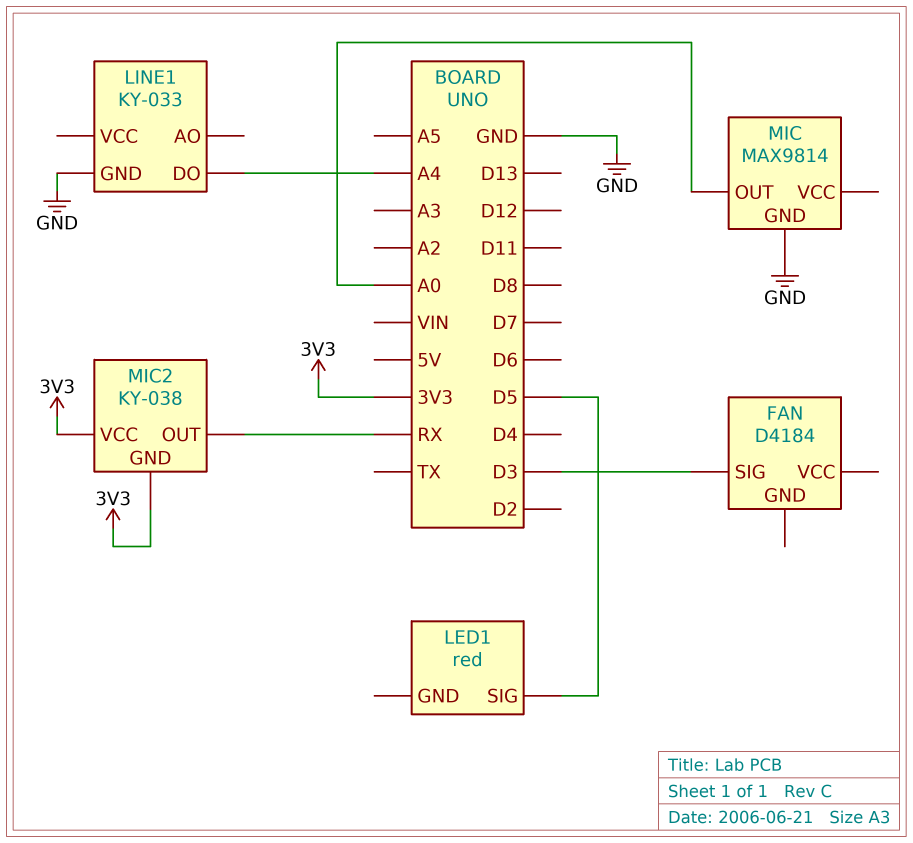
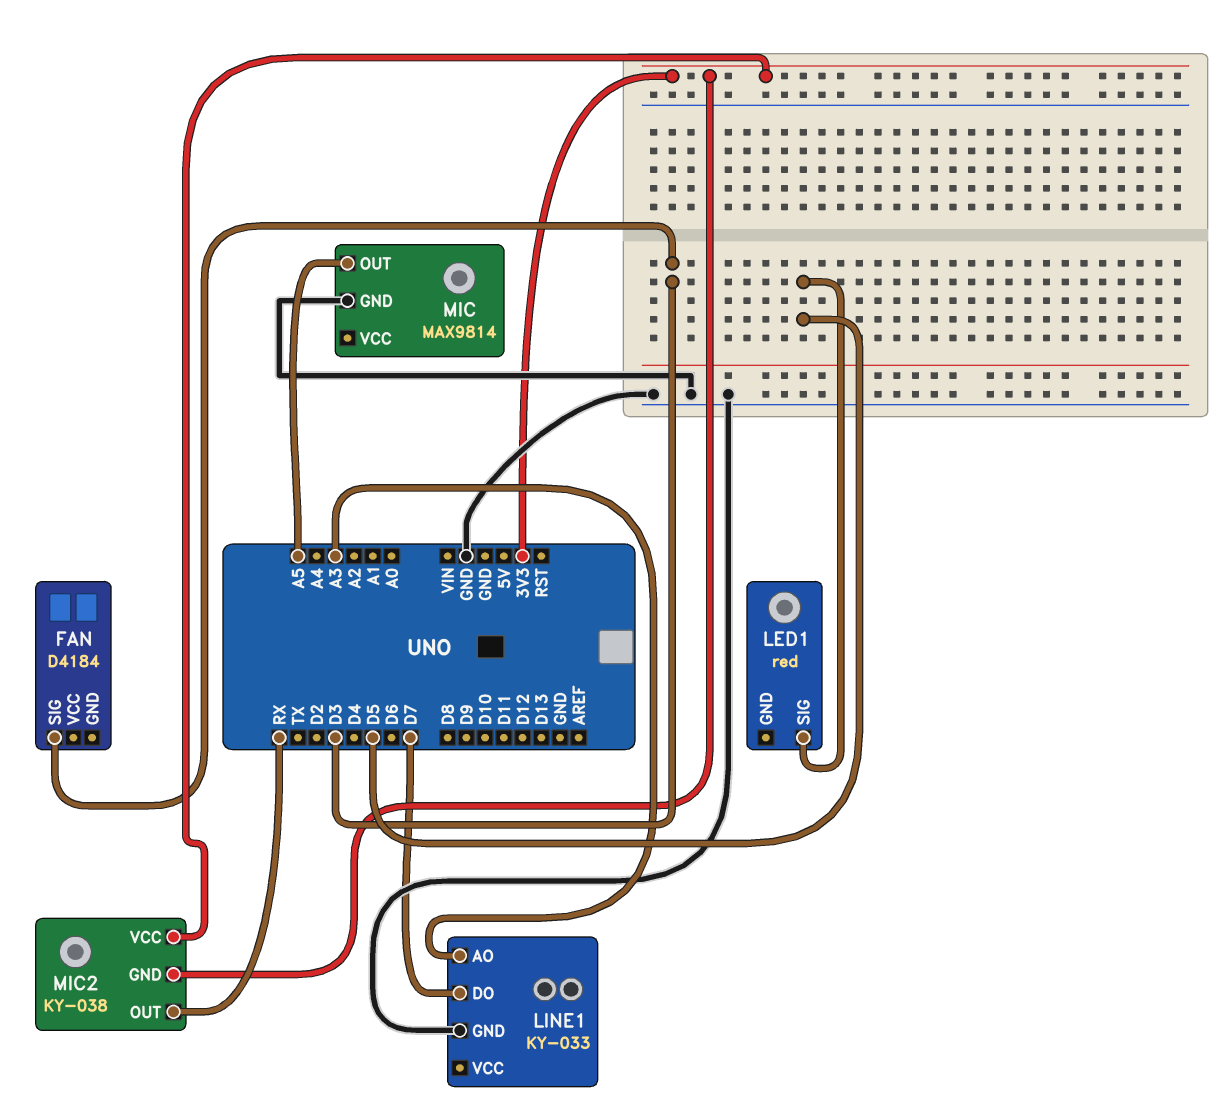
LINE1 pin AO: none -> A3
LINE1 pin DO: A4 -> D7
MIC pin OUT: A0 -> A5

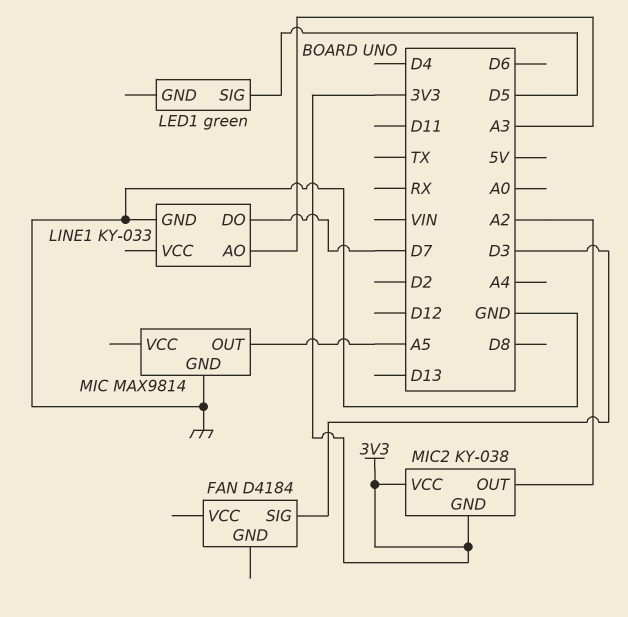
LED1: red -> green
MIC2 pin OUT: RX -> A2

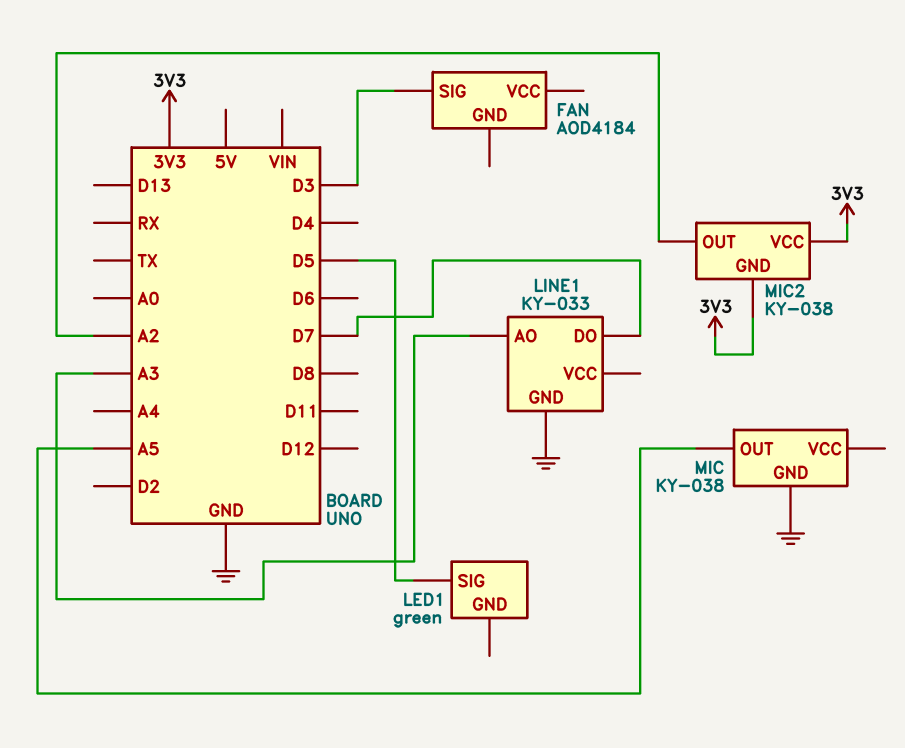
FAN: D4184 -> AOD4184
MIC: MAX9814 -> KY-038

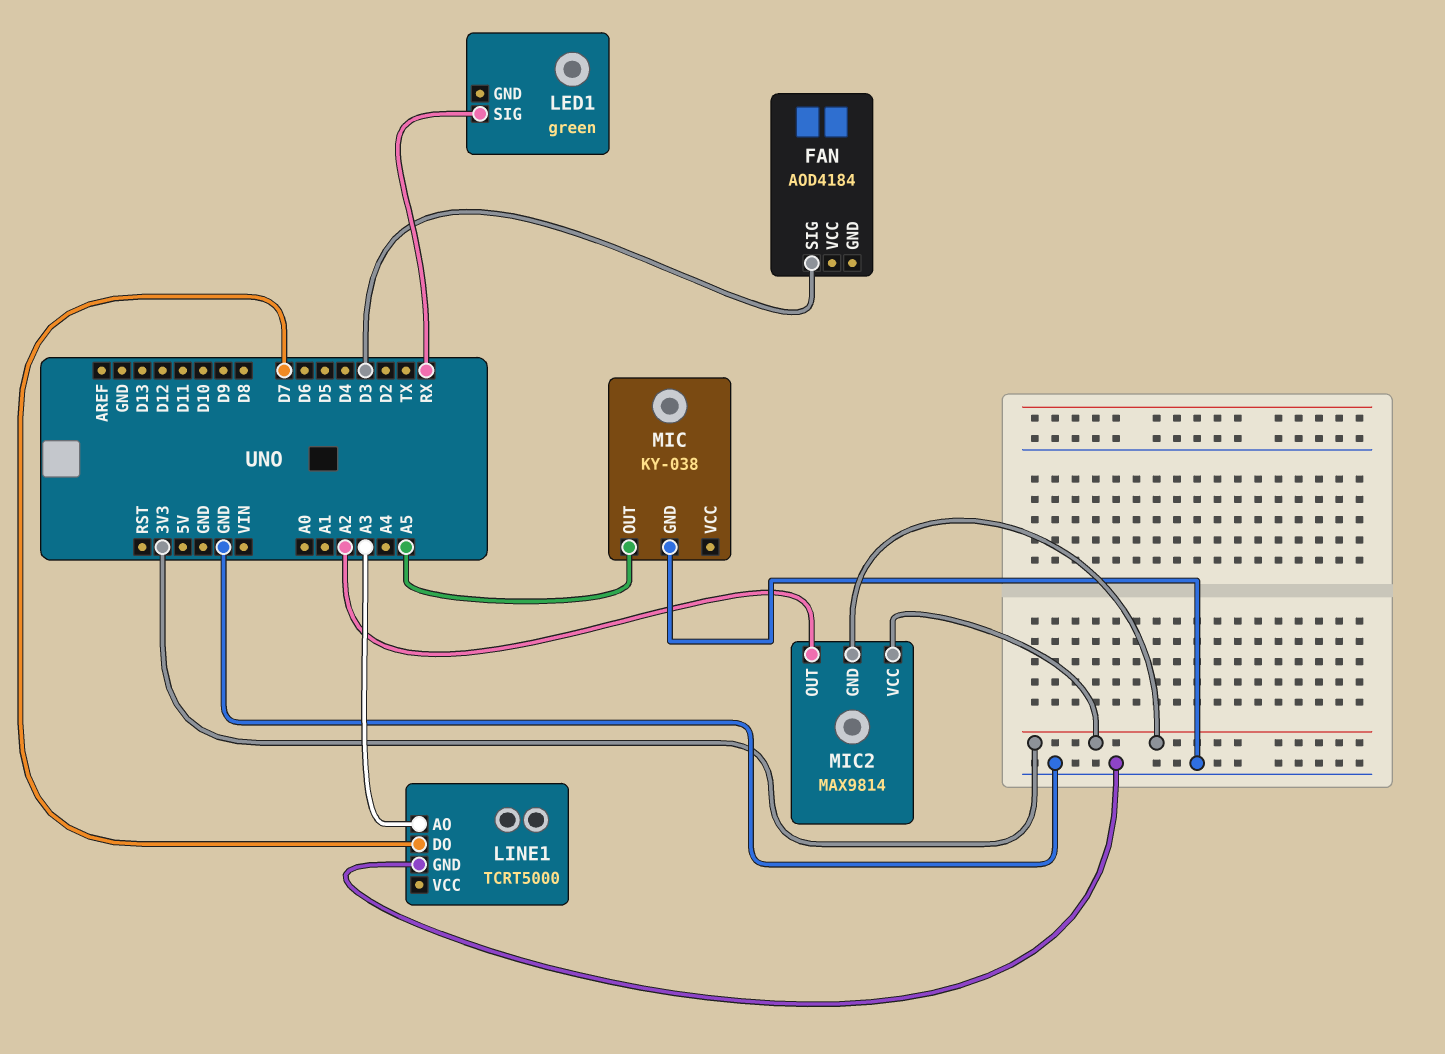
LED1 pin SIG: D5 -> RX
LINE1: KY-033 -> TCRT5000
MIC2: KY-038 -> MAX9814

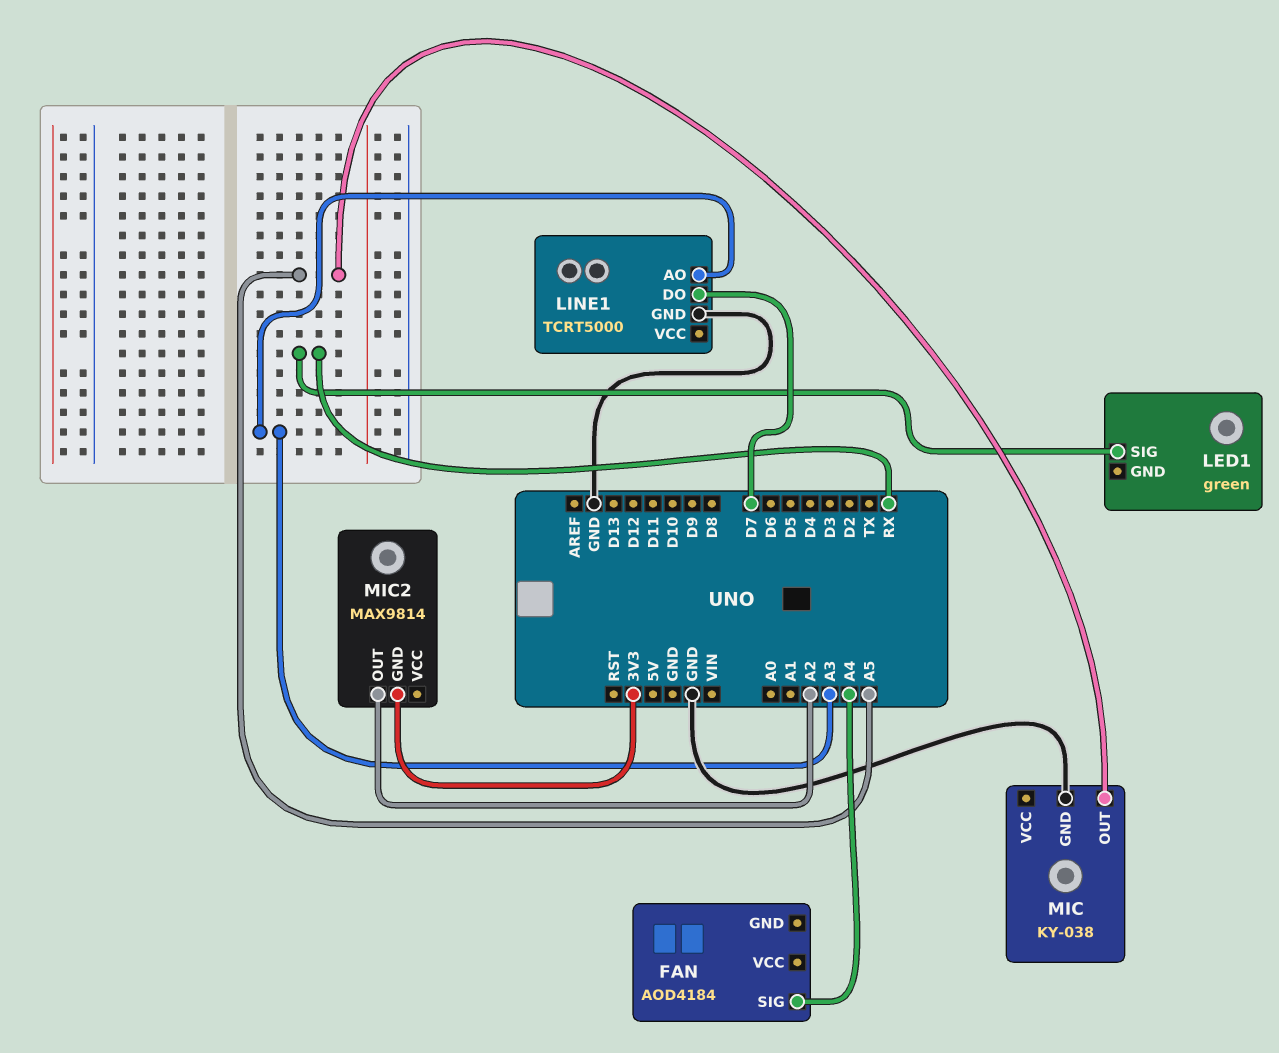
FAN pin SIG: D3 -> A4
MIC2 pin VCC: 3V3 -> none

